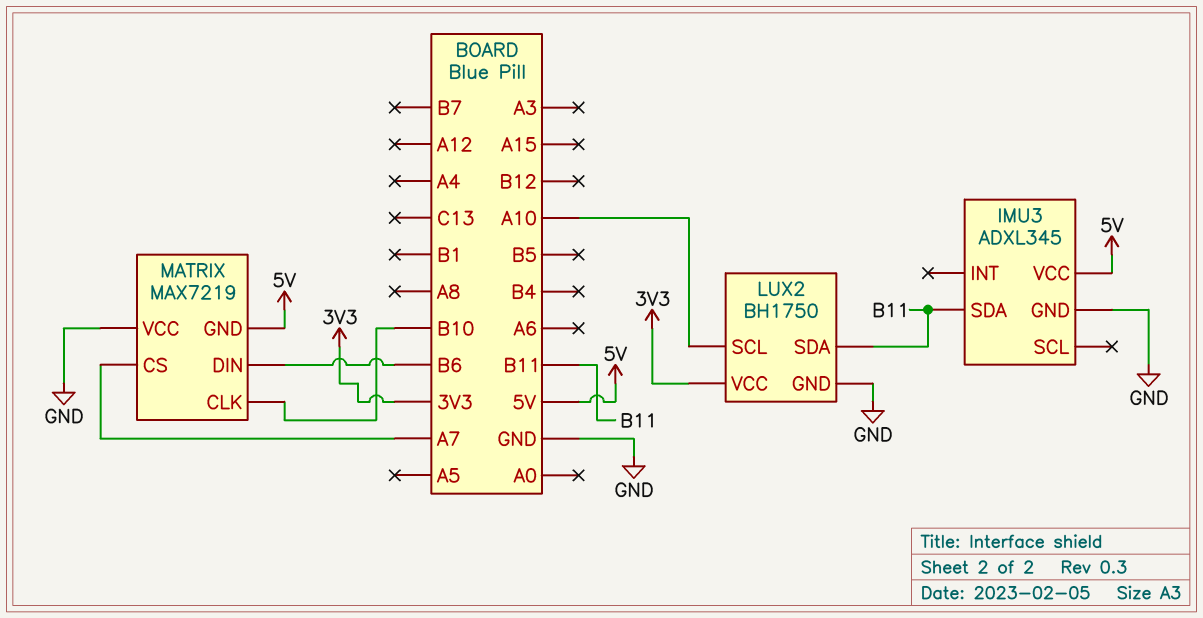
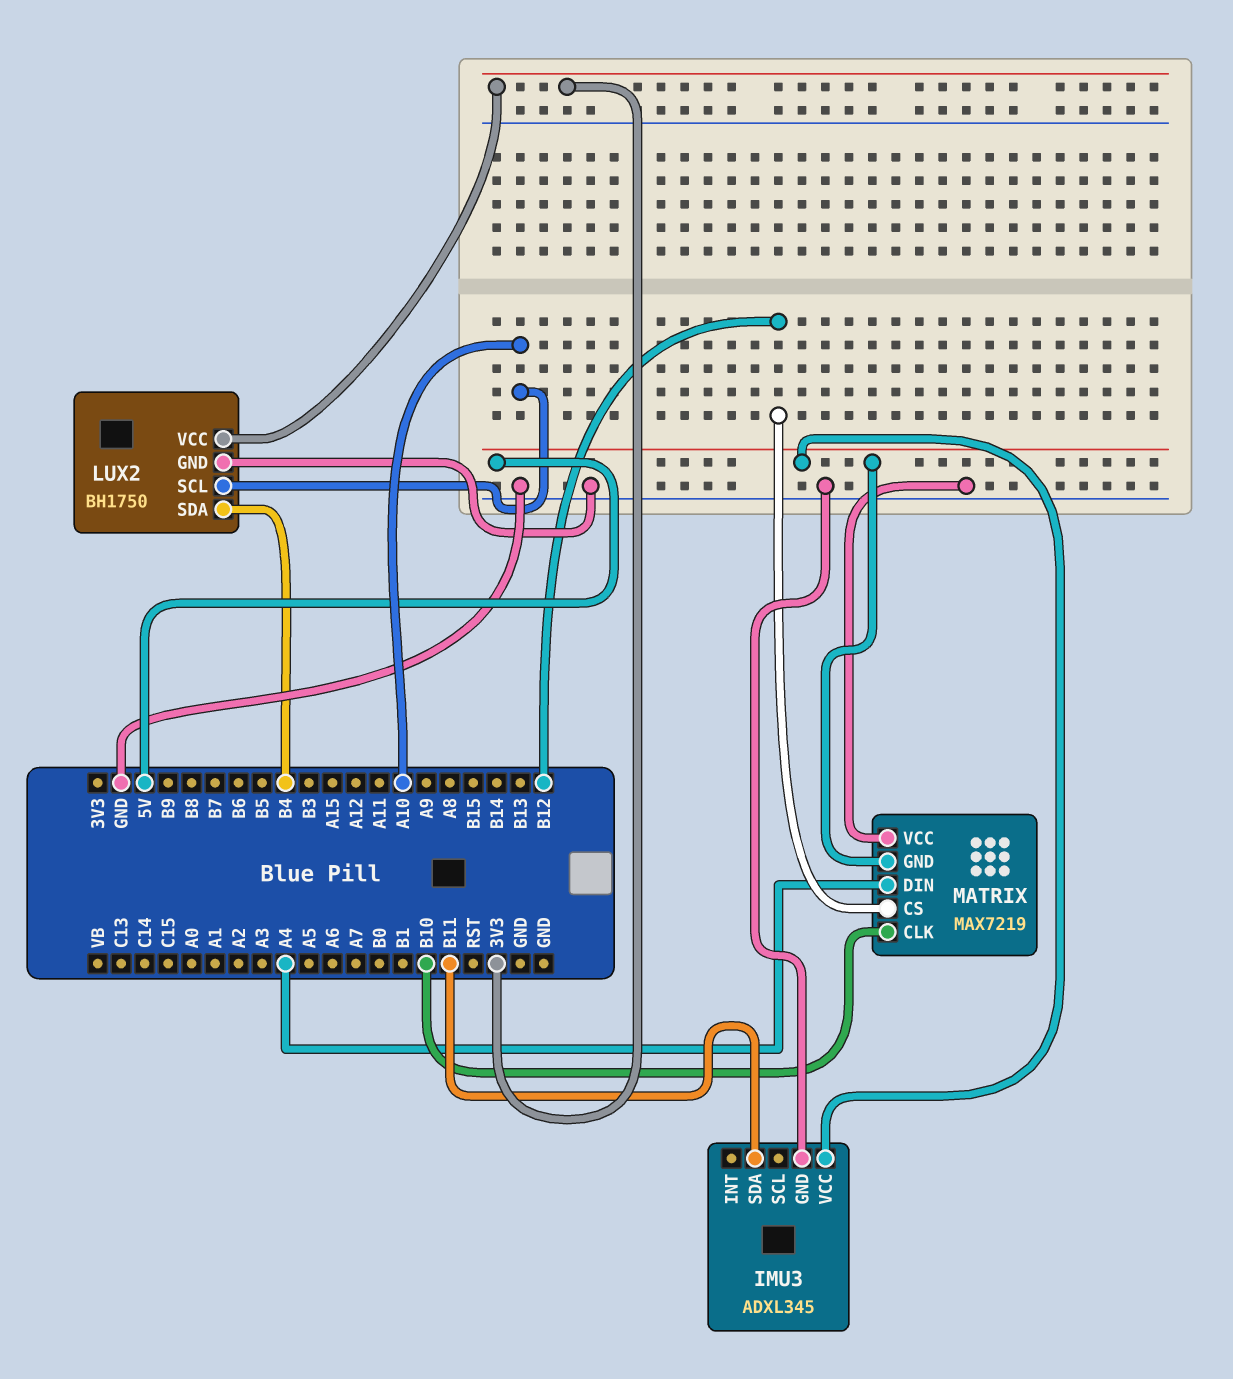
LUX2 pin SDA: B11 -> B4
MATRIX pin CS: A7 -> B12
MATRIX pin DIN: B6 -> A4

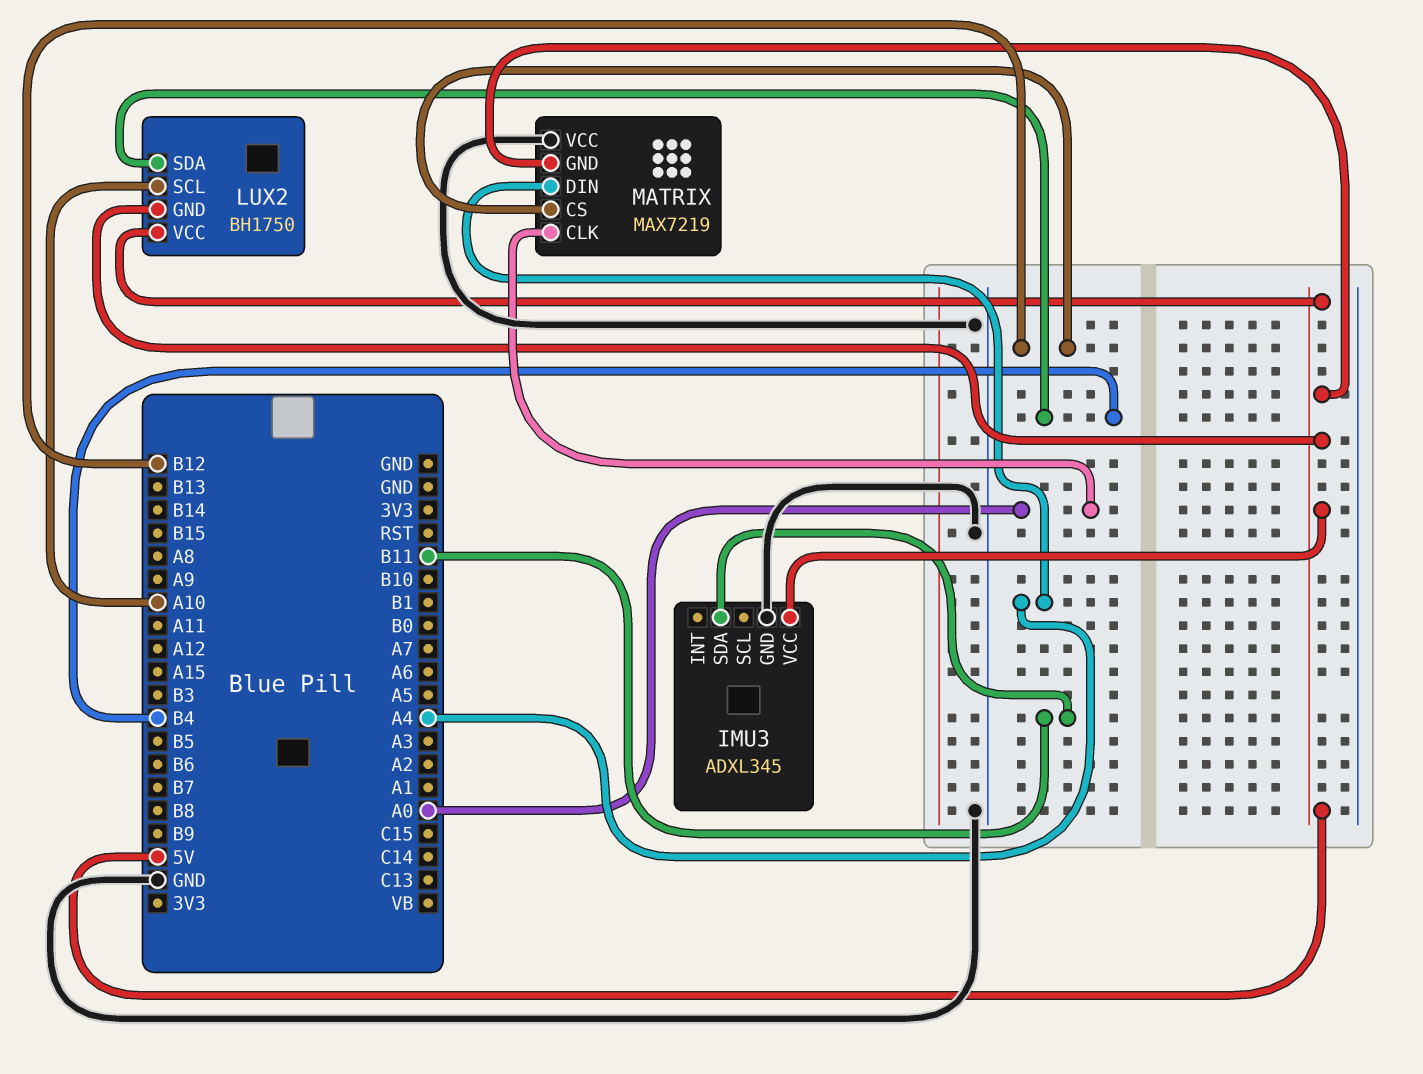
LUX2 pin GND: GND -> 5V
LUX2 pin VCC: 3V3 -> 5V
MATRIX pin CLK: B10 -> A0

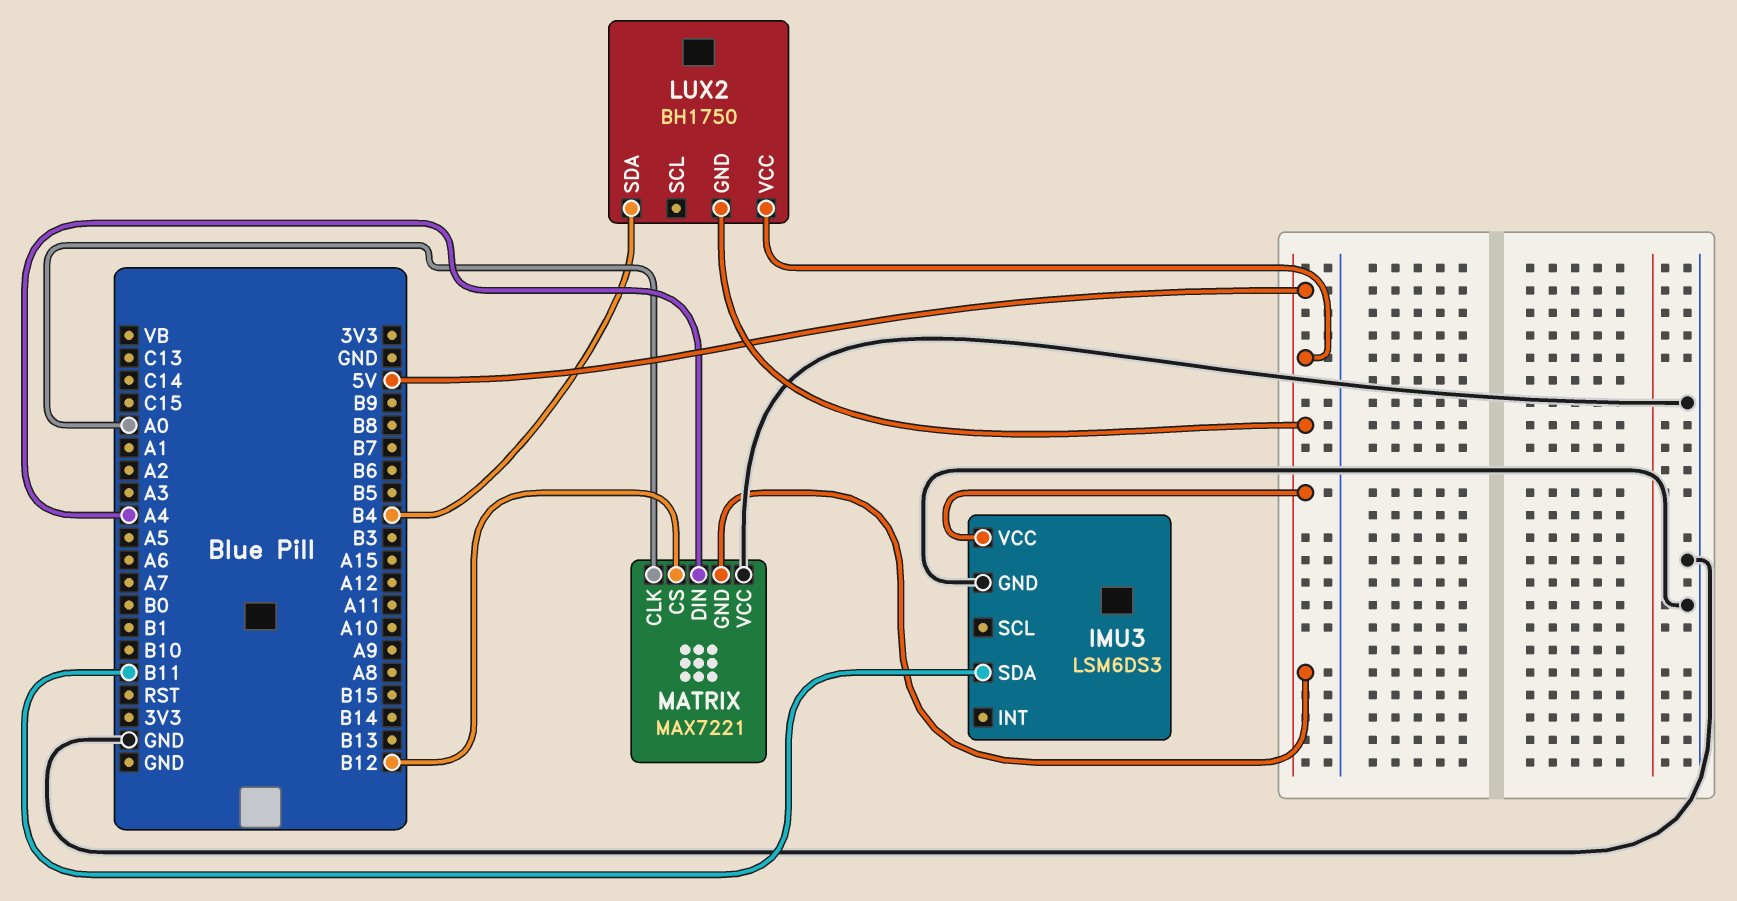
IMU3: ADXL345 -> LSM6DS3
LUX2 pin SCL: A10 -> none
MATRIX: MAX7219 -> MAX7221

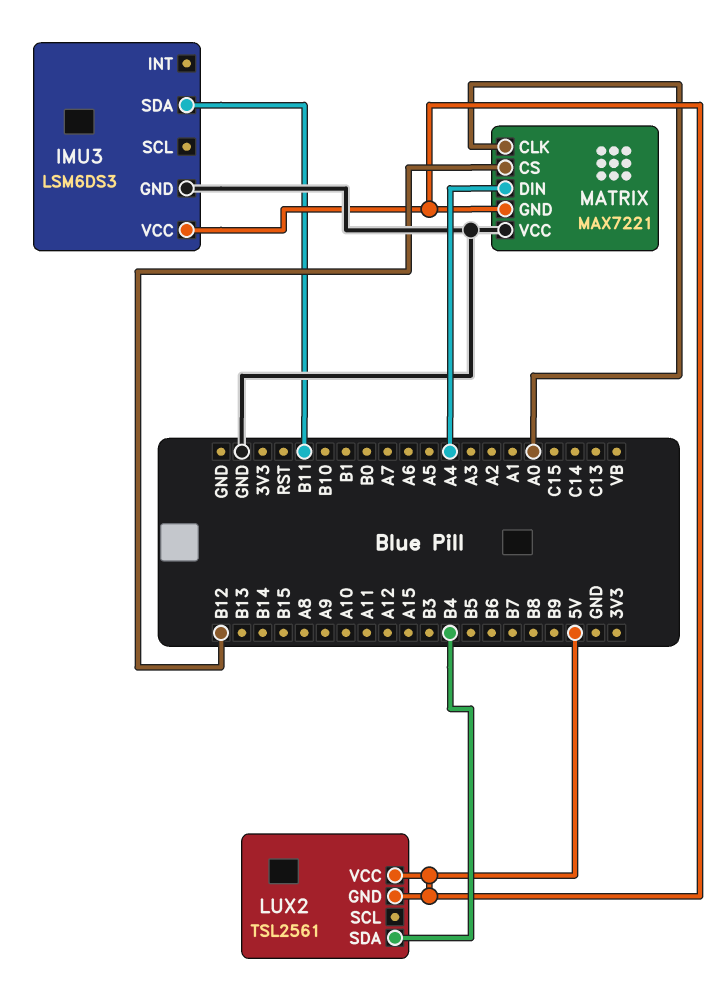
LUX2: BH1750 -> TSL2561

